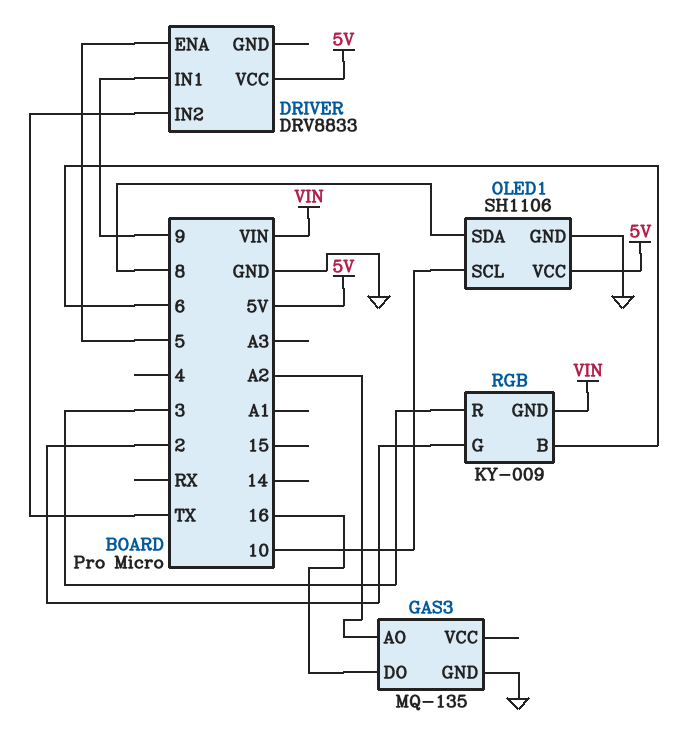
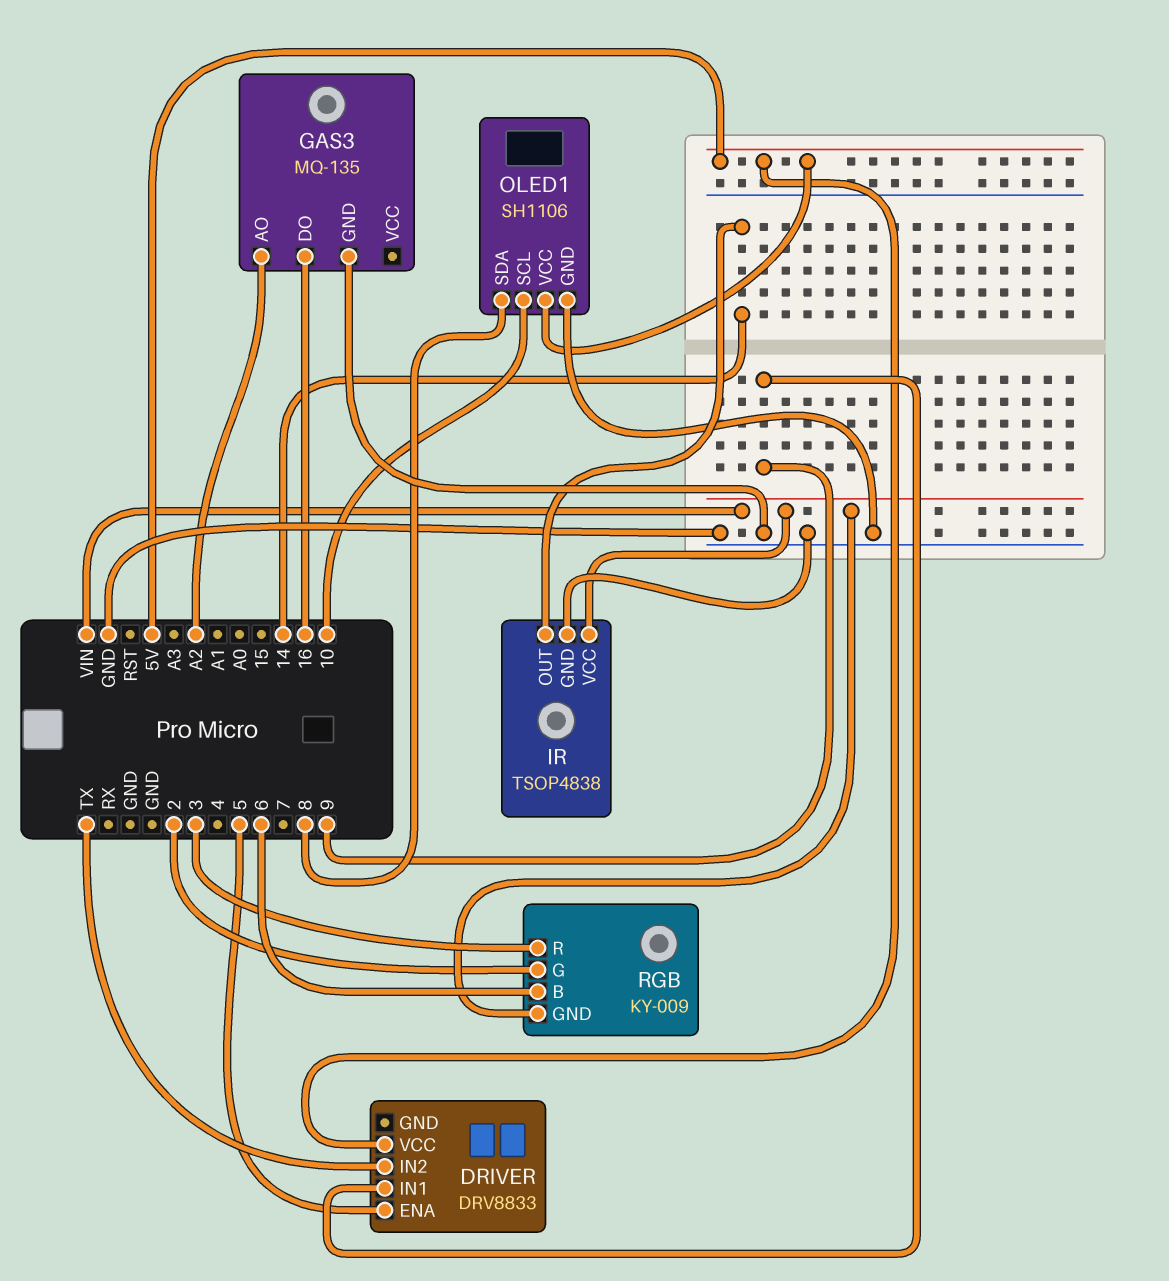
IR: none -> TSOP4838
IR pin GND: none -> GND
IR pin OUT: none -> 14
IR pin VCC: none -> VIN

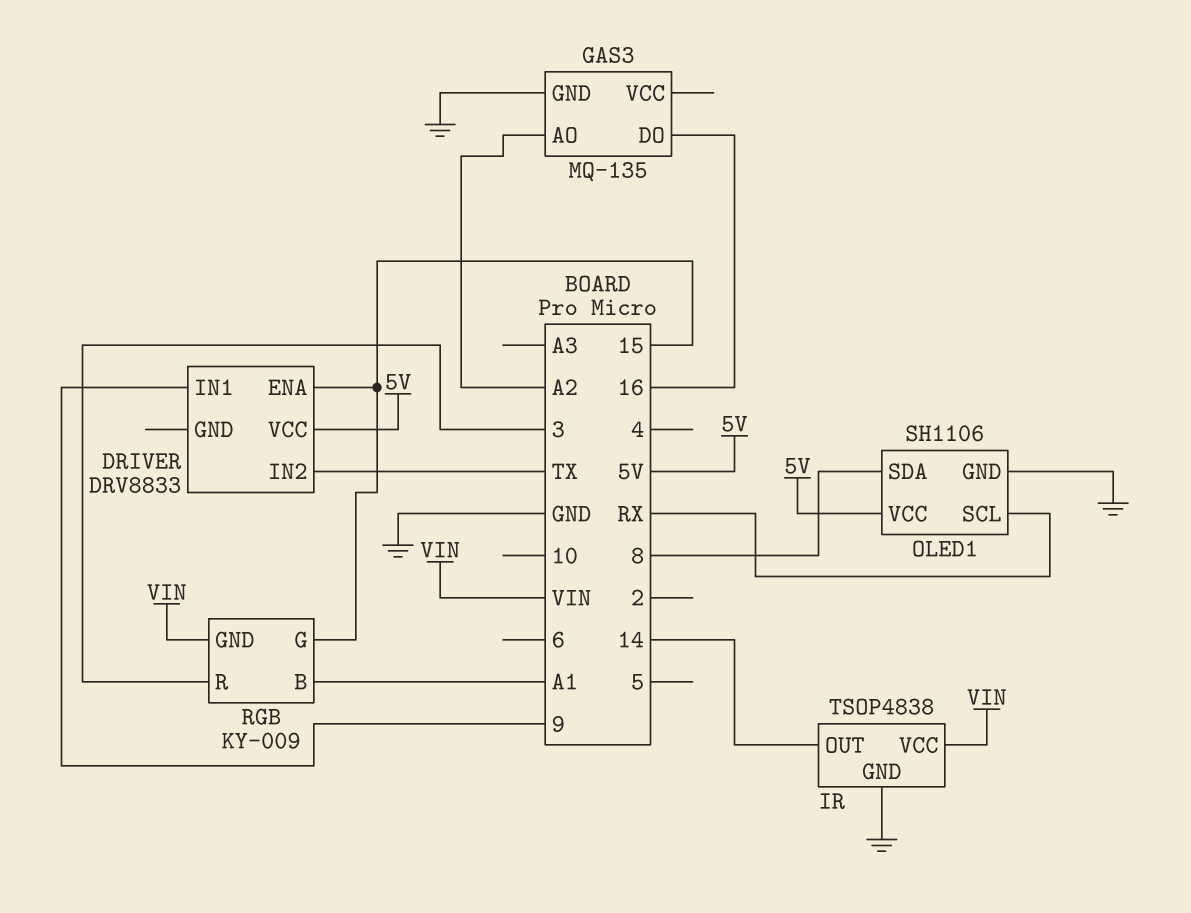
DRIVER pin ENA: 5 -> 15
OLED1 pin SCL: 10 -> RX
RGB pin B: 6 -> A1
RGB pin G: 2 -> 15

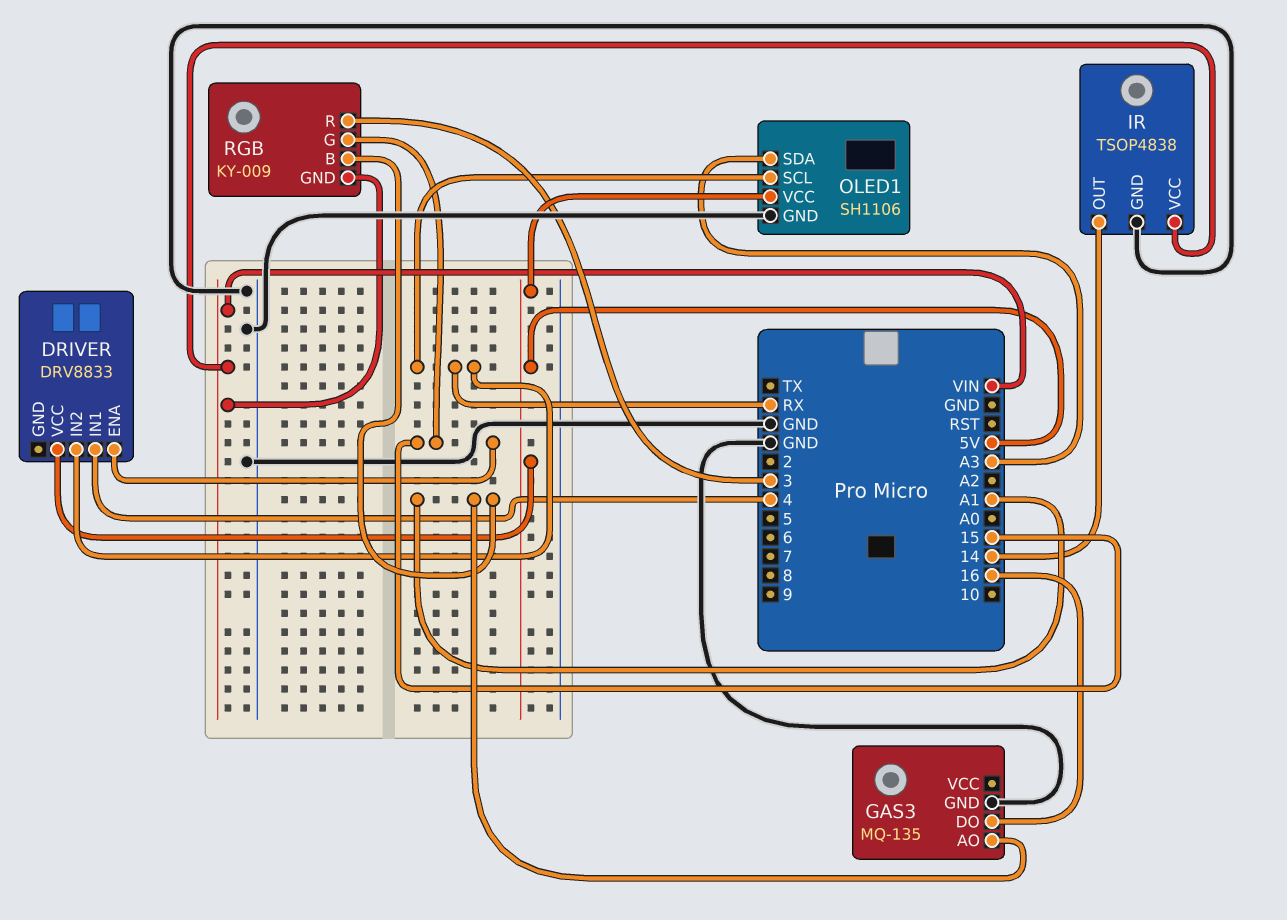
DRIVER pin IN1: 9 -> 4
DRIVER pin IN2: TX -> RX
GAS3 pin AO: A2 -> A1
OLED1 pin SDA: 8 -> A3

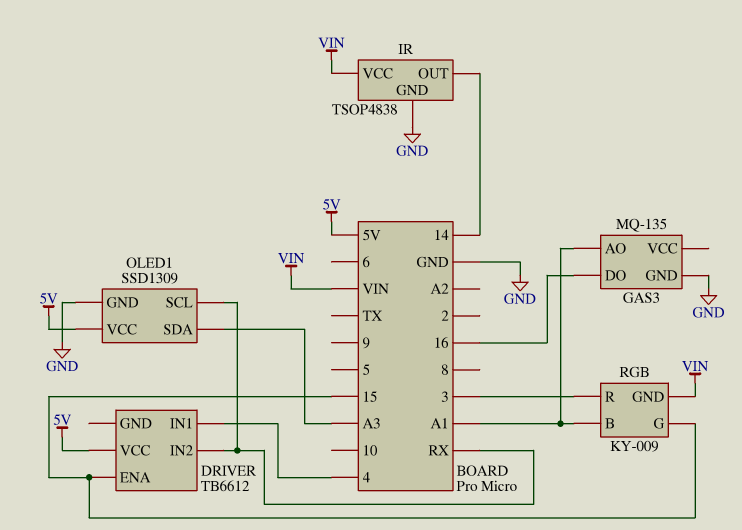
DRIVER: DRV8833 -> TB6612
OLED1: SH1106 -> SSD1309

